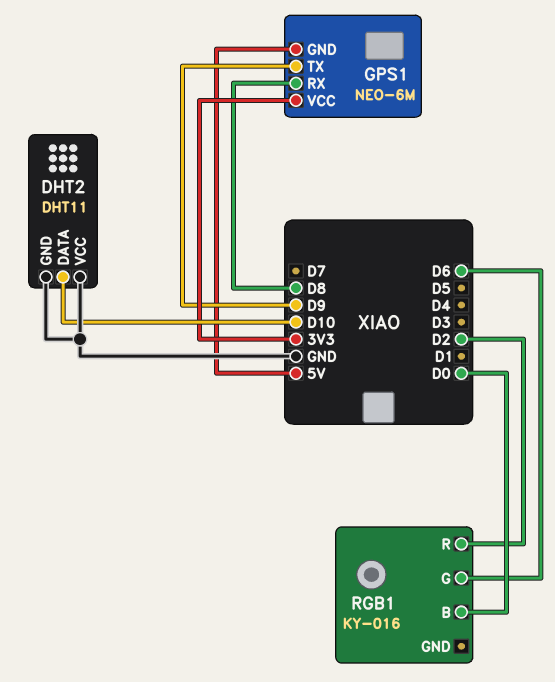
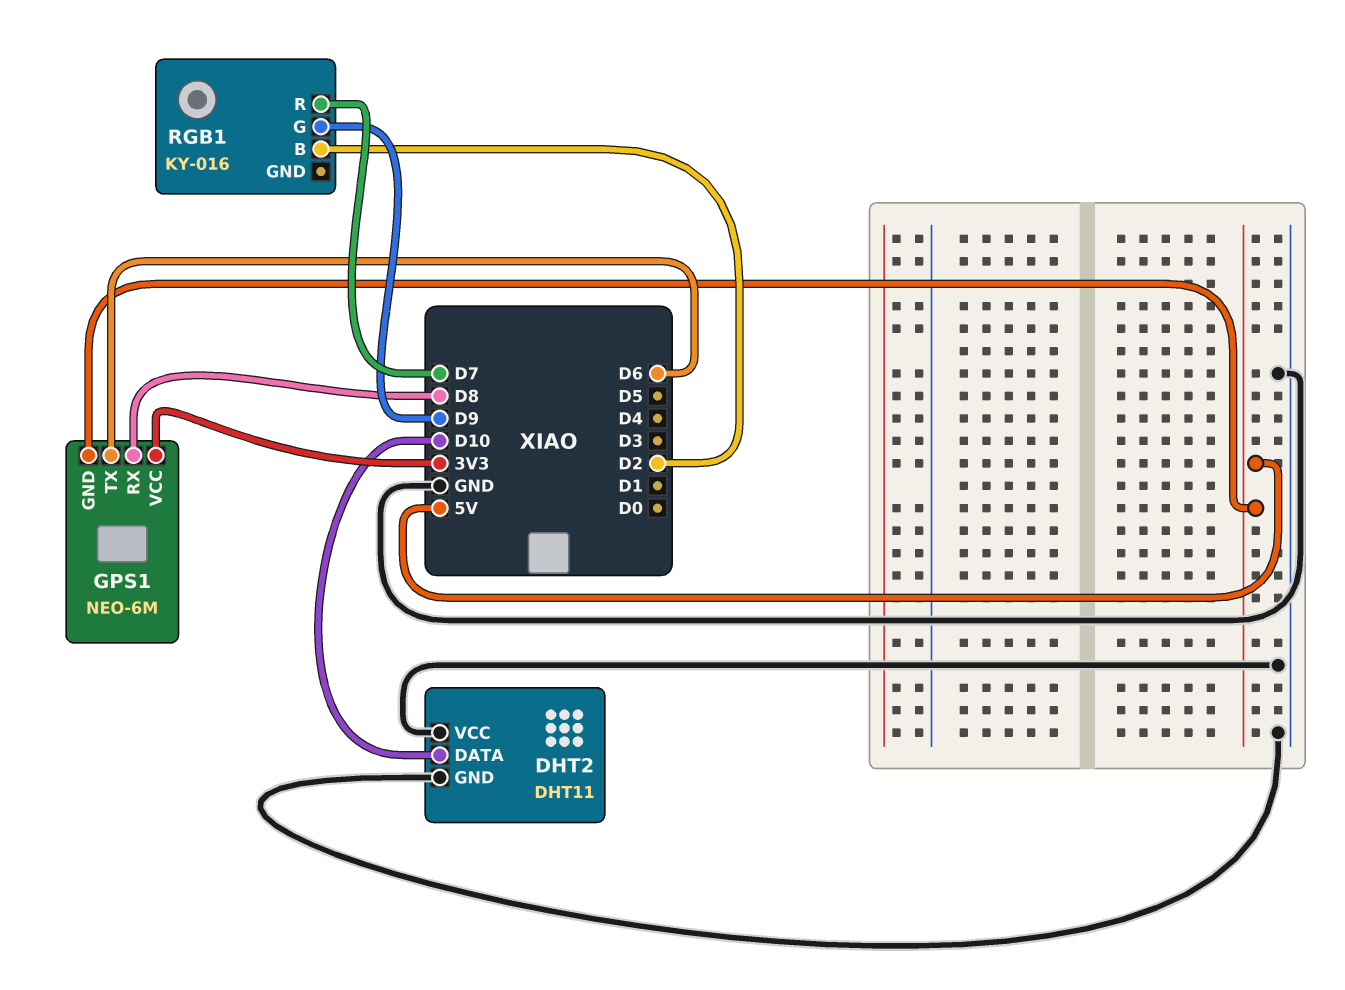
GPS1 pin TX: D9 -> D6
RGB1 pin B: D0 -> D2
RGB1 pin G: D6 -> D9
RGB1 pin R: D2 -> D7

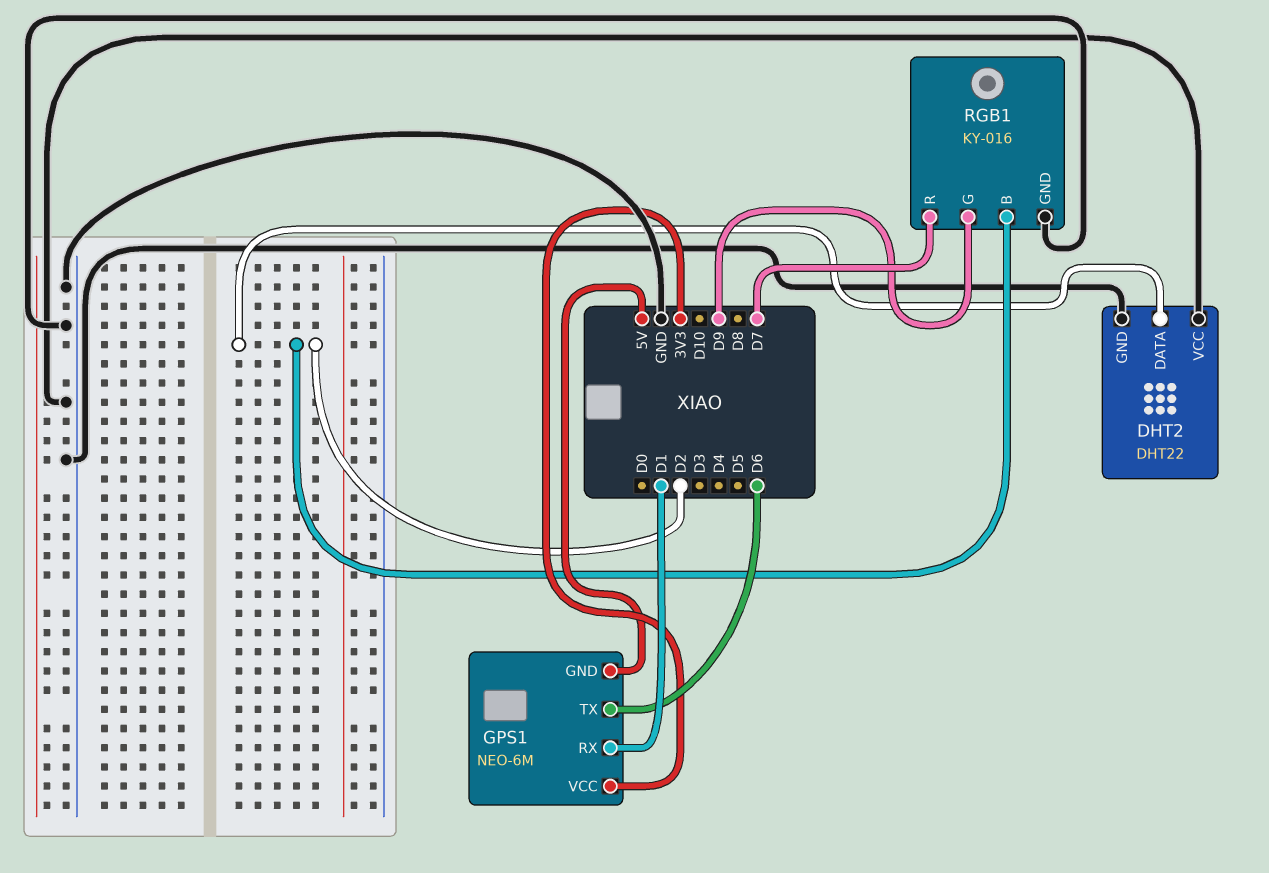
DHT2: DHT11 -> DHT22
DHT2 pin DATA: D10 -> D2
GPS1 pin RX: D8 -> D1
RGB1 pin GND: none -> GND

